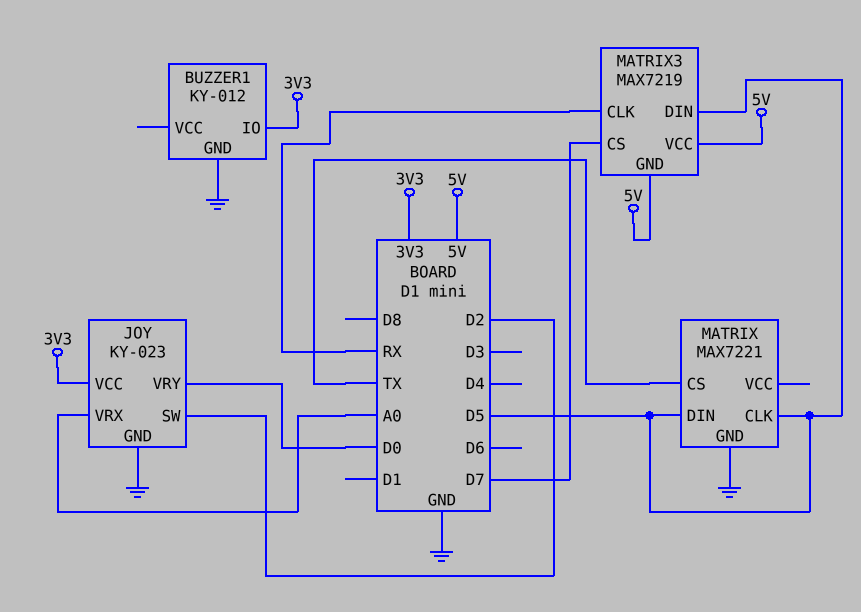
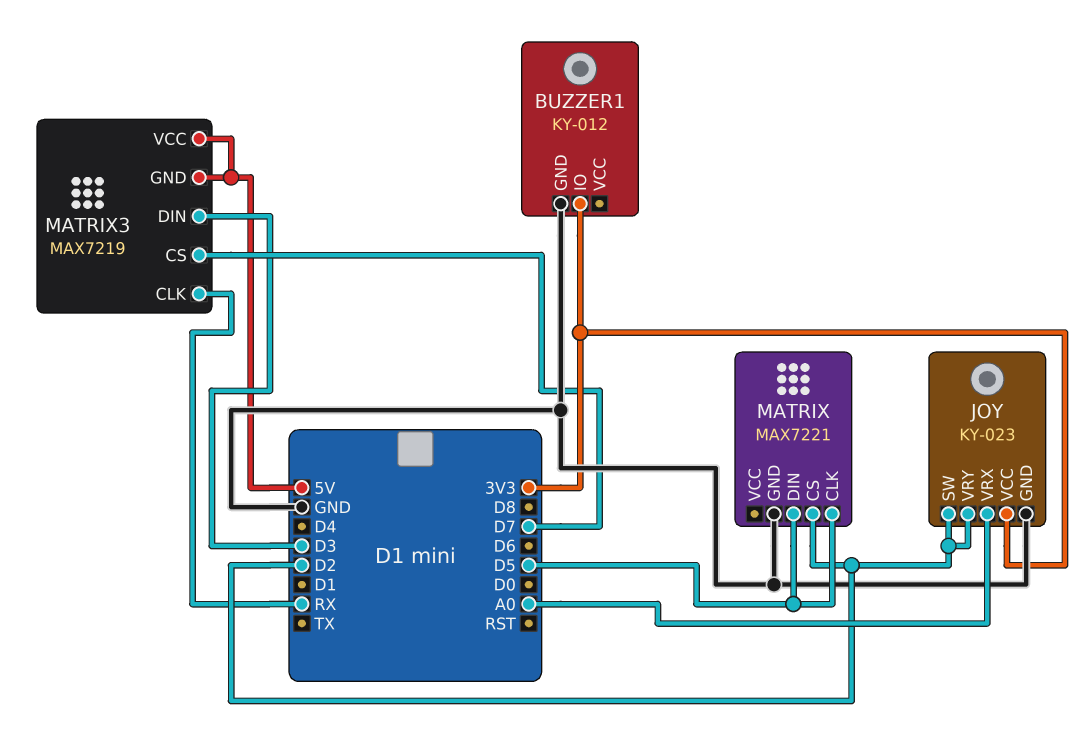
JOY pin VRY: D0 -> D2
MATRIX pin CS: TX -> D2
MATRIX3 pin DIN: D5 -> D3

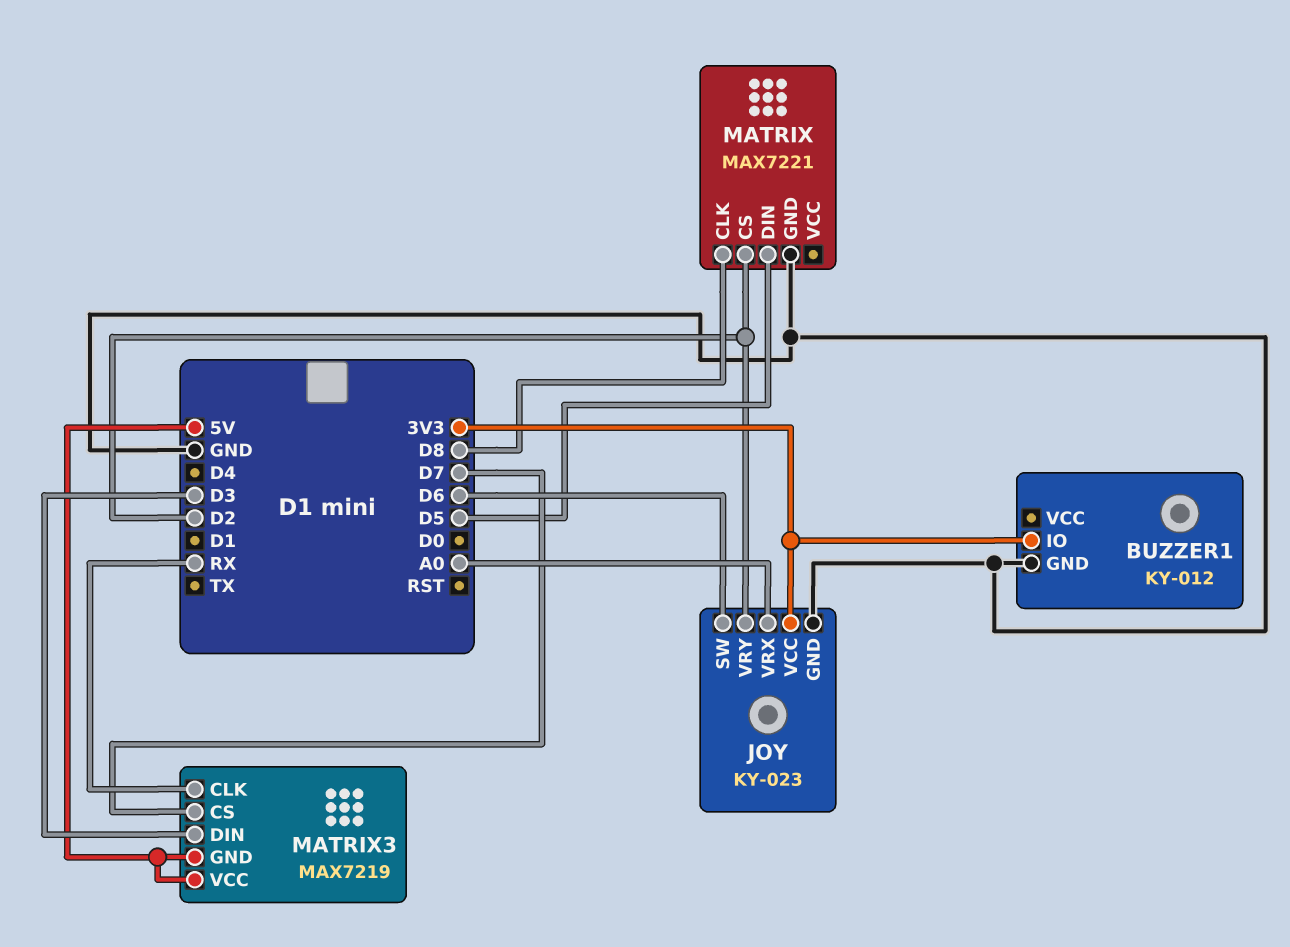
JOY pin SW: D2 -> D6
MATRIX pin CLK: D5 -> D8

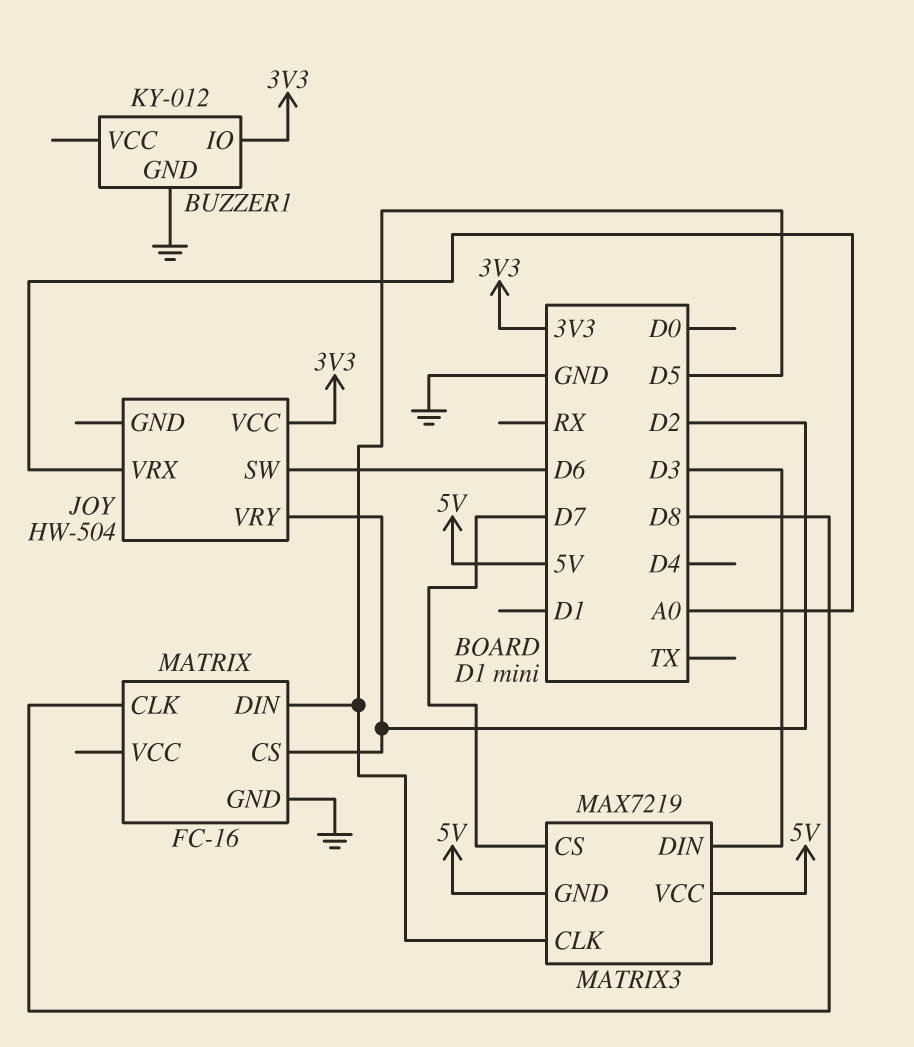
JOY: KY-023 -> HW-504
JOY pin GND: GND -> none
MATRIX: MAX7221 -> FC-16
MATRIX3 pin CLK: RX -> D5

